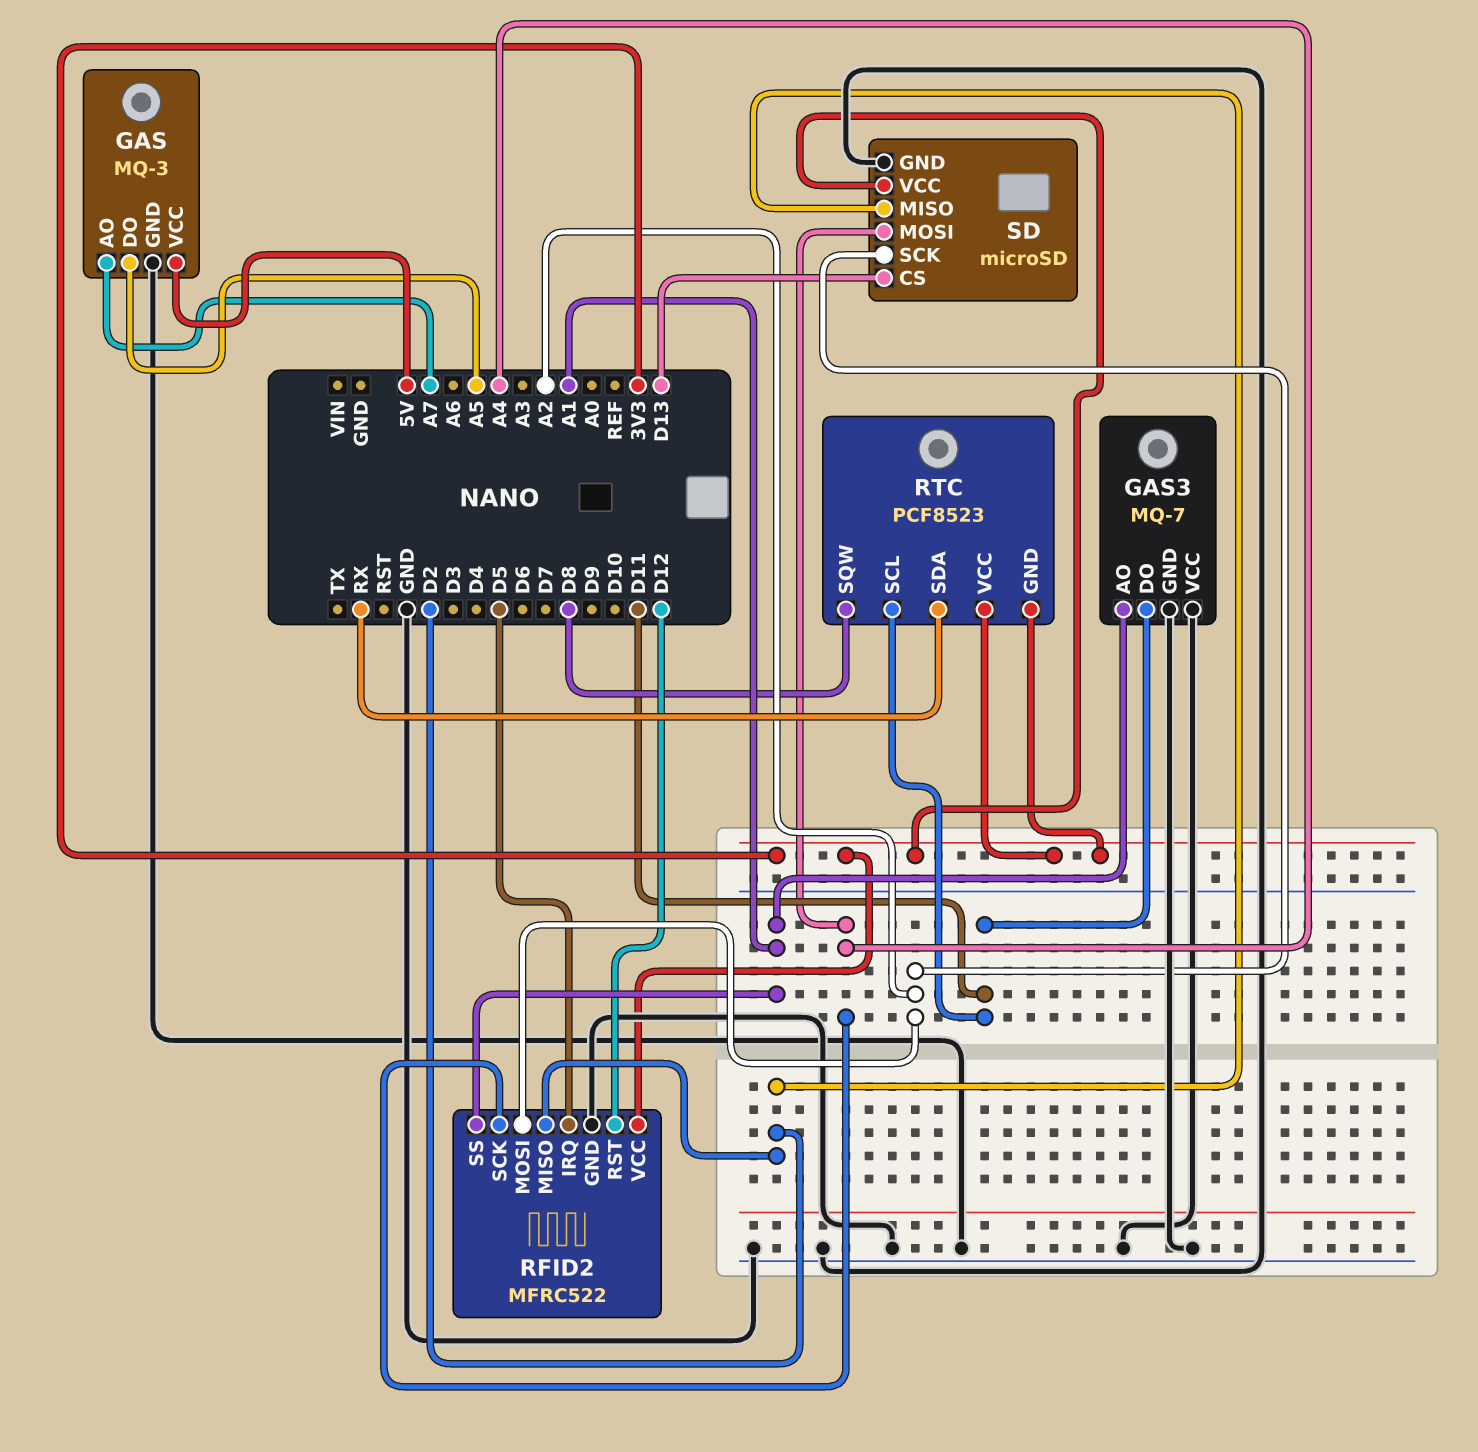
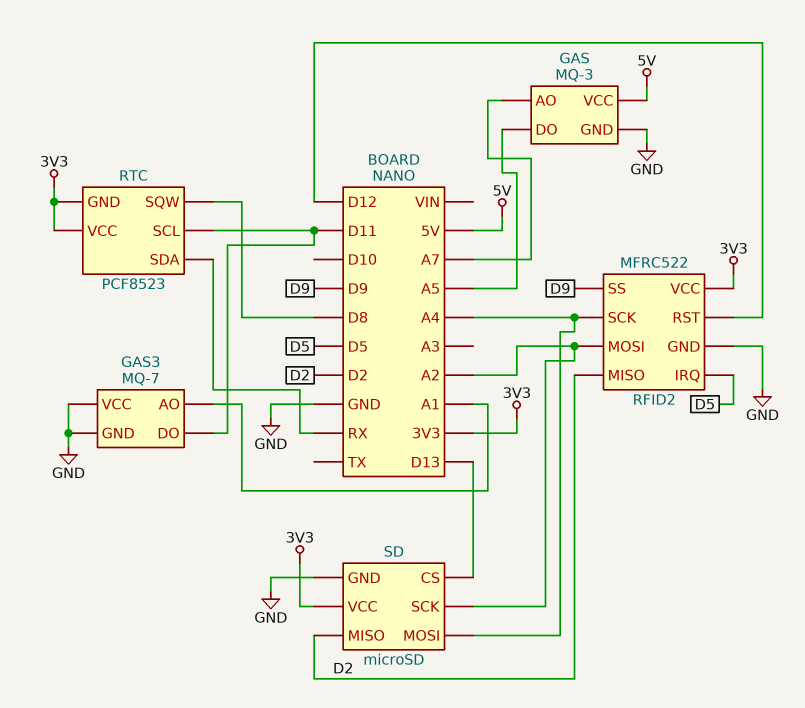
RFID2 pin SS: A1 -> D9

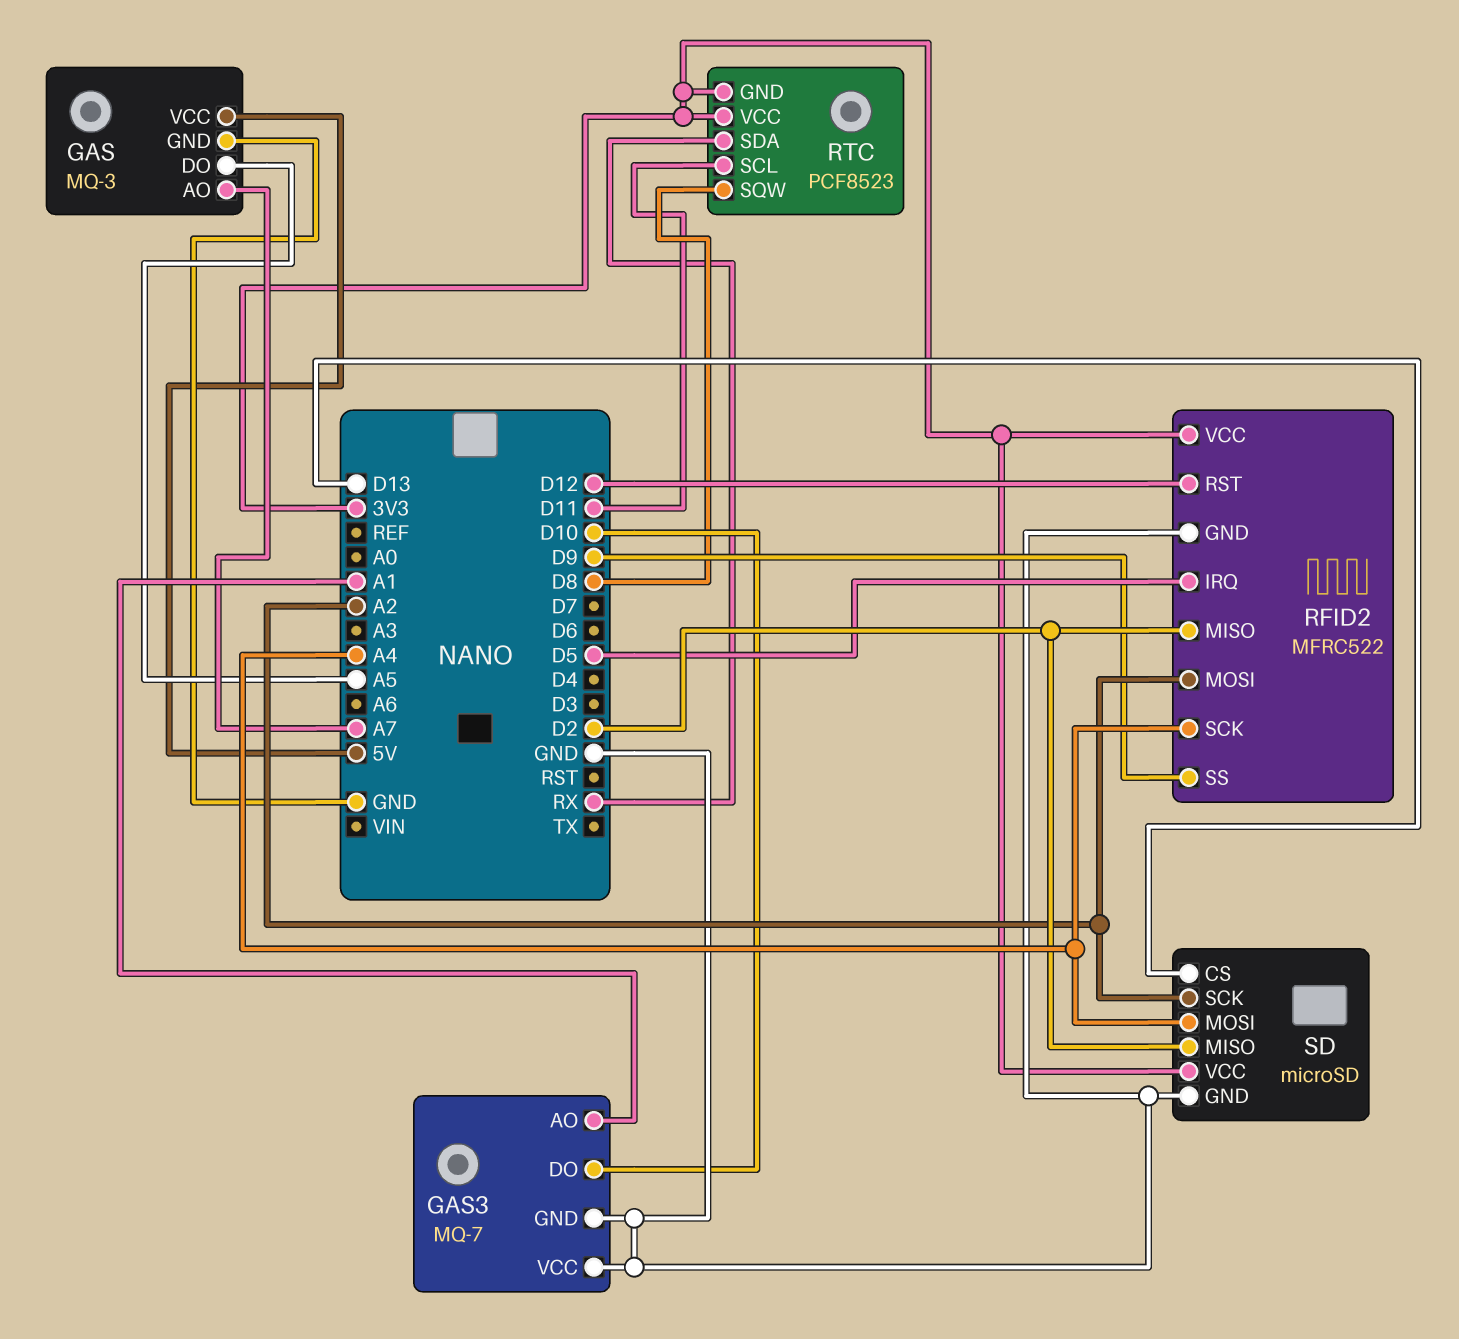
GAS3 pin DO: D11 -> D10

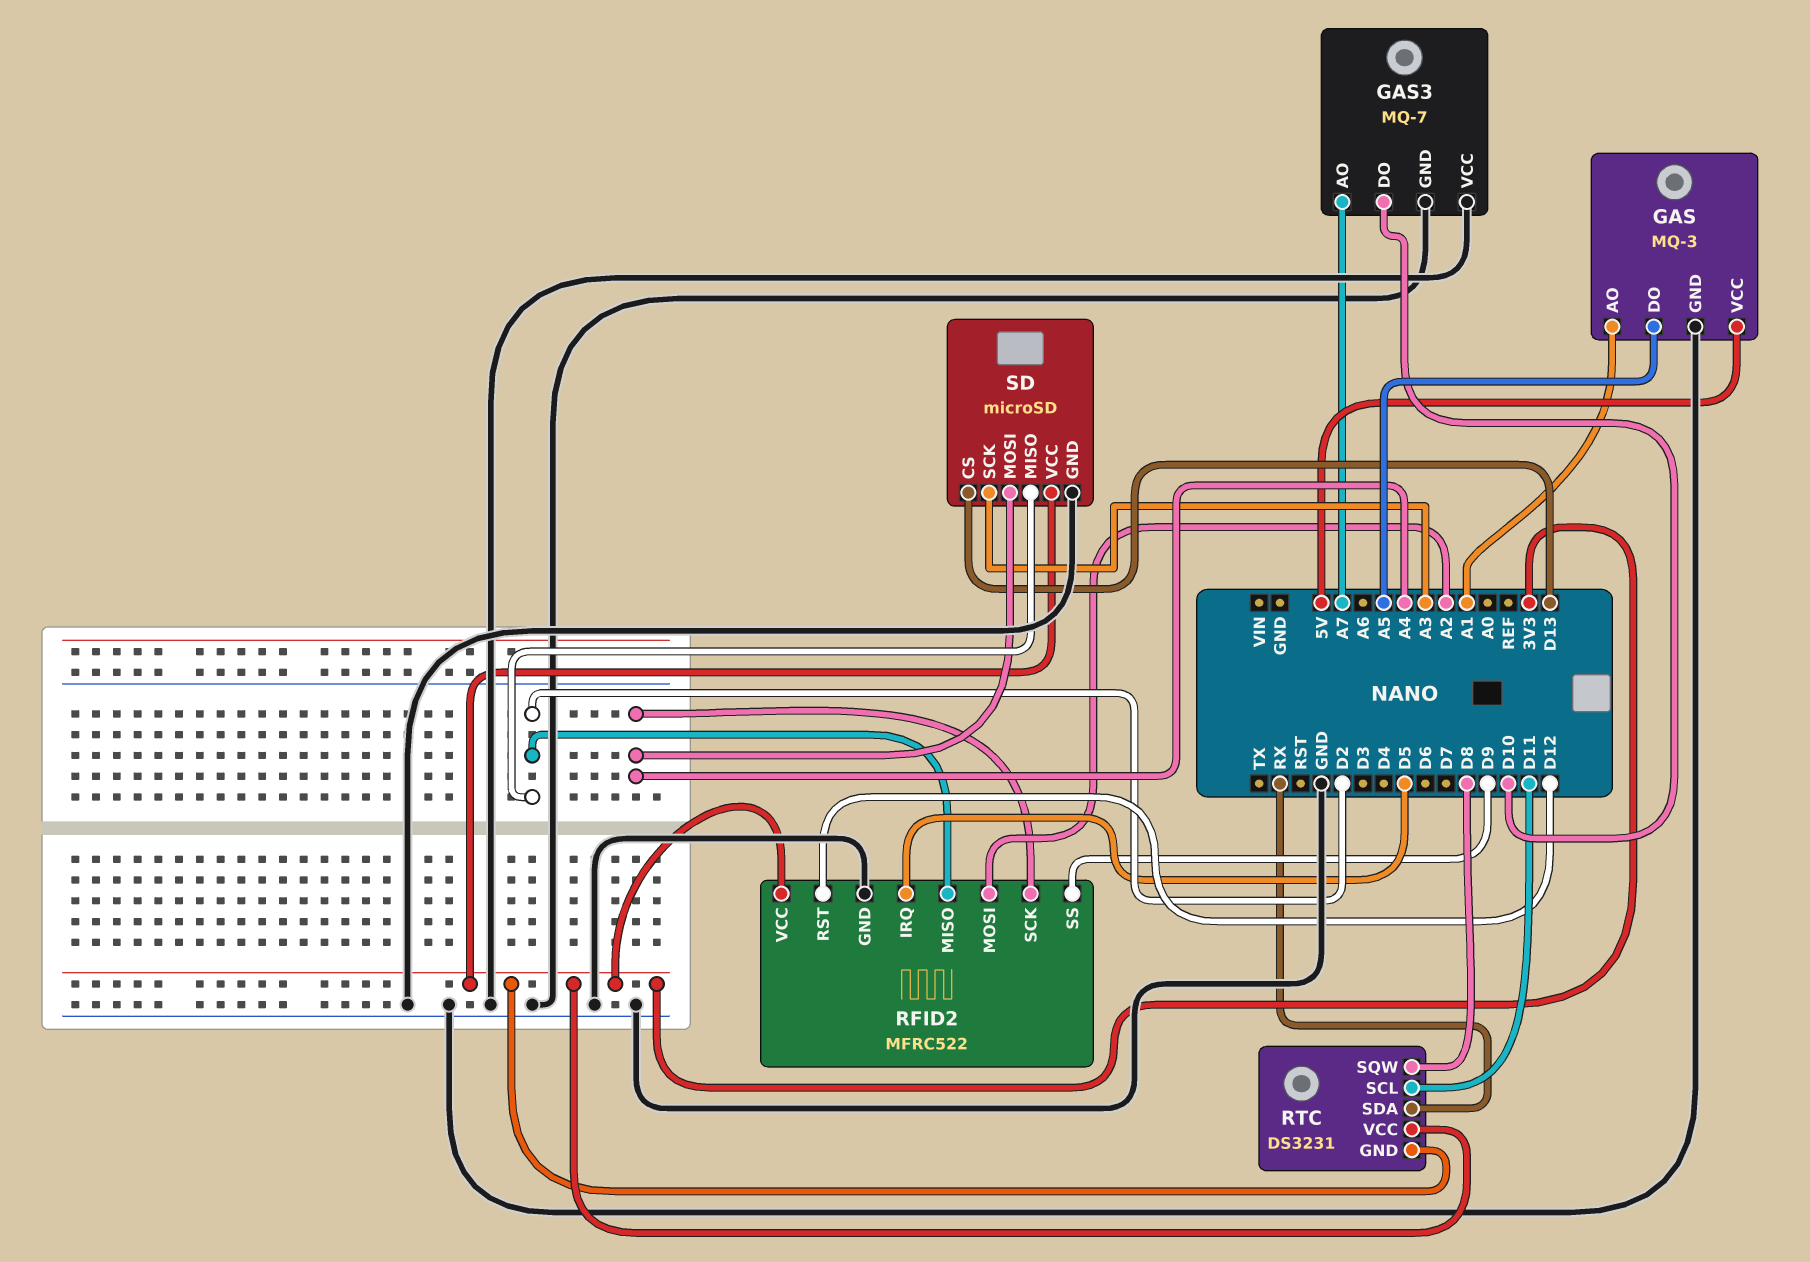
GAS pin AO: A7 -> A1
GAS3 pin AO: A1 -> A7
RTC: PCF8523 -> DS3231
SD pin SCK: A2 -> A3

